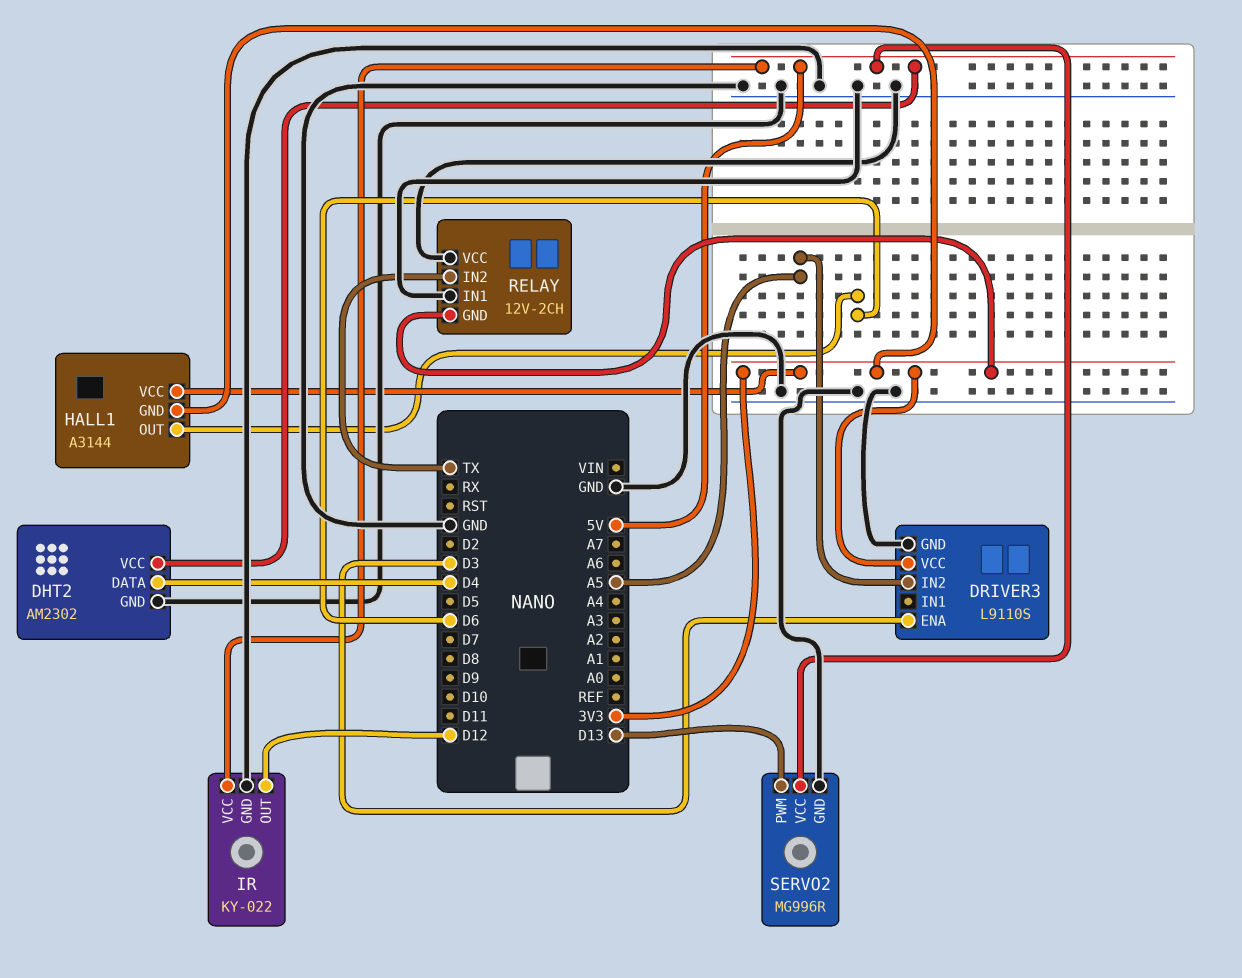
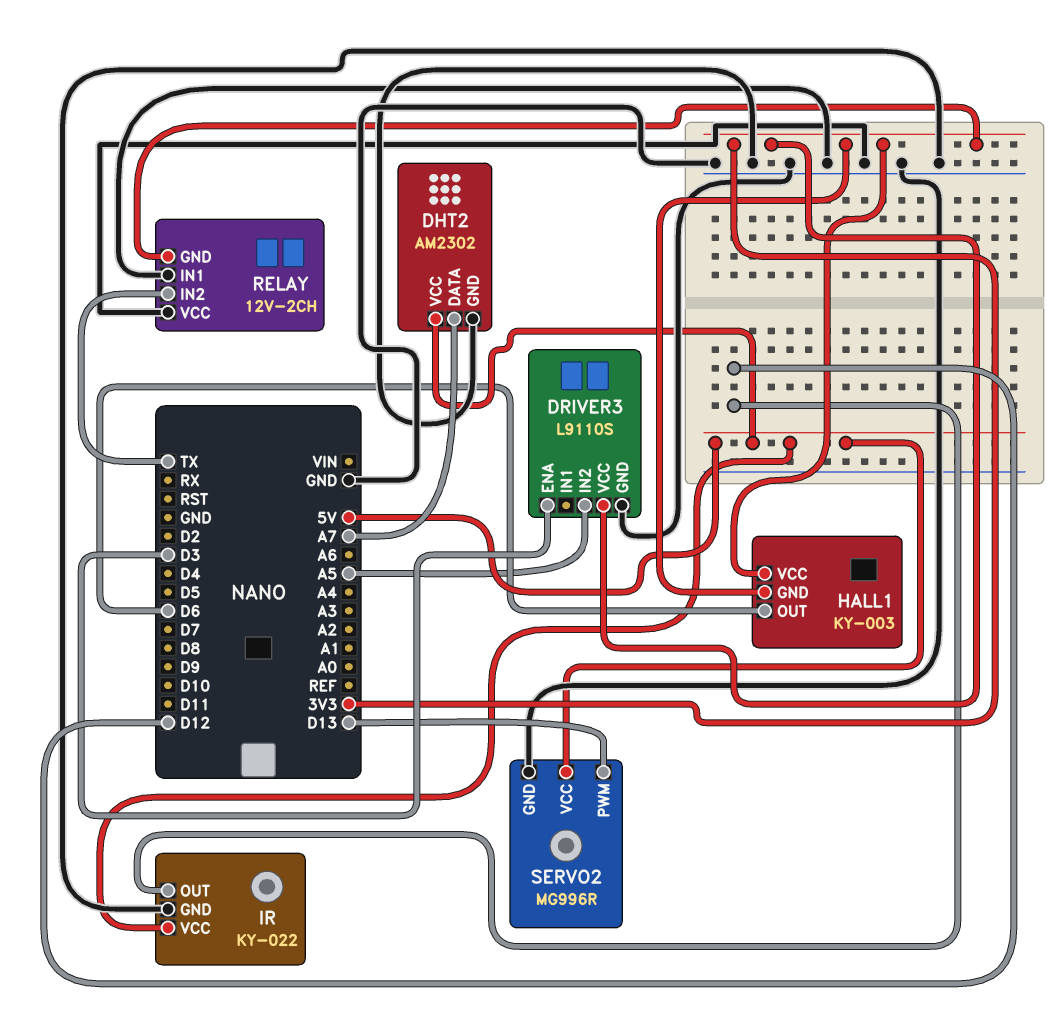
DHT2 pin DATA: D4 -> A7
HALL1: A3144 -> KY-003

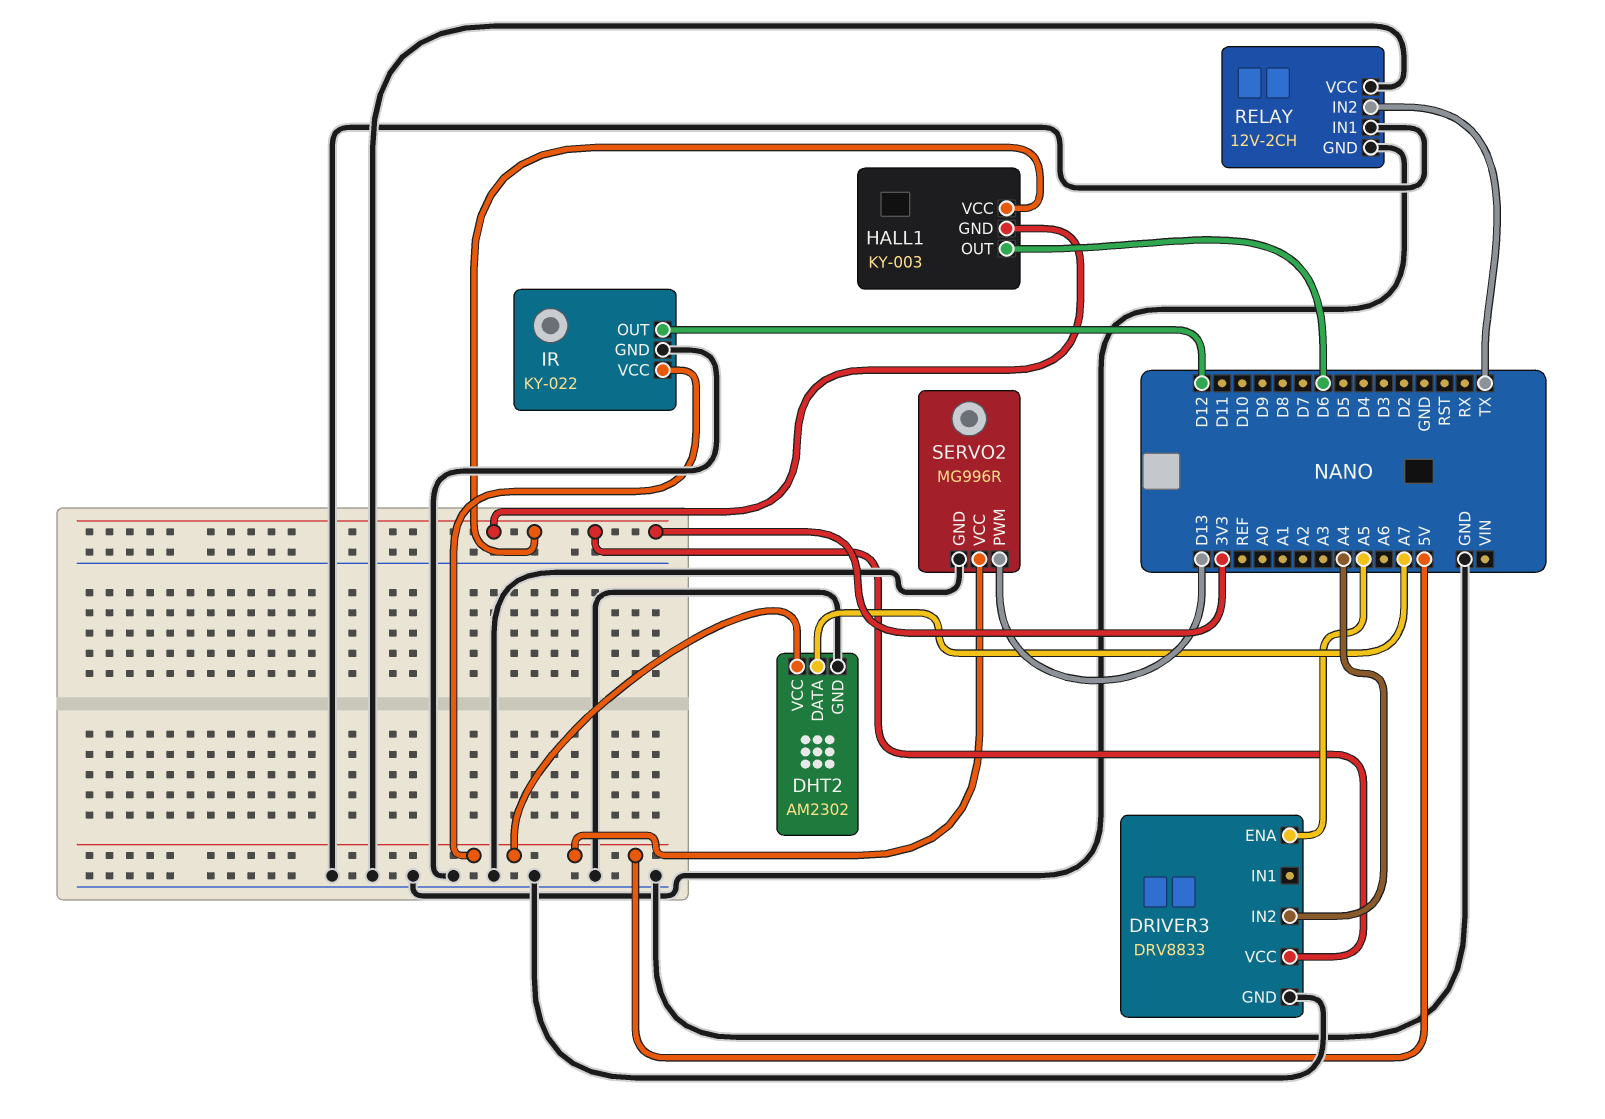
DRIVER3: L9110S -> DRV8833
DRIVER3 pin ENA: D3 -> A5
DRIVER3 pin IN2: A5 -> A4
RELAY pin GND: 3V3 -> GND

